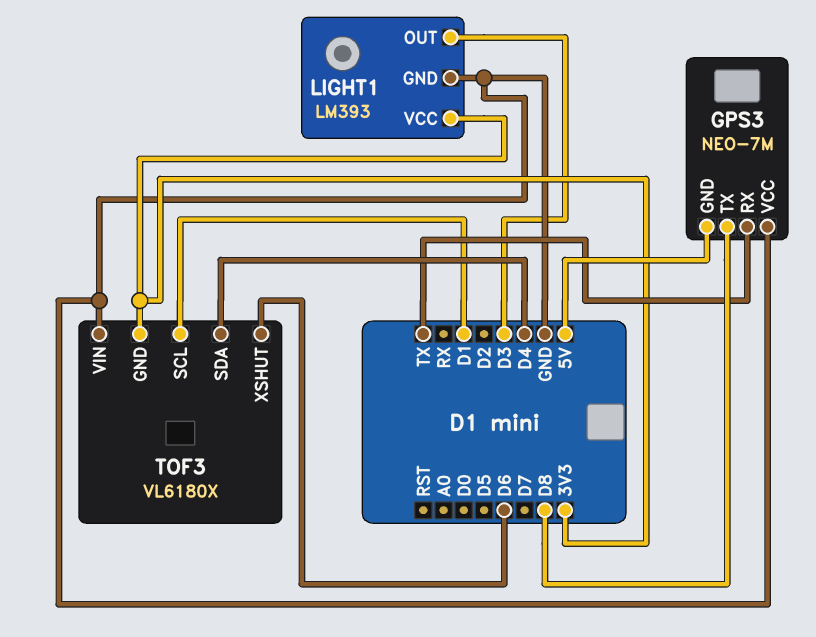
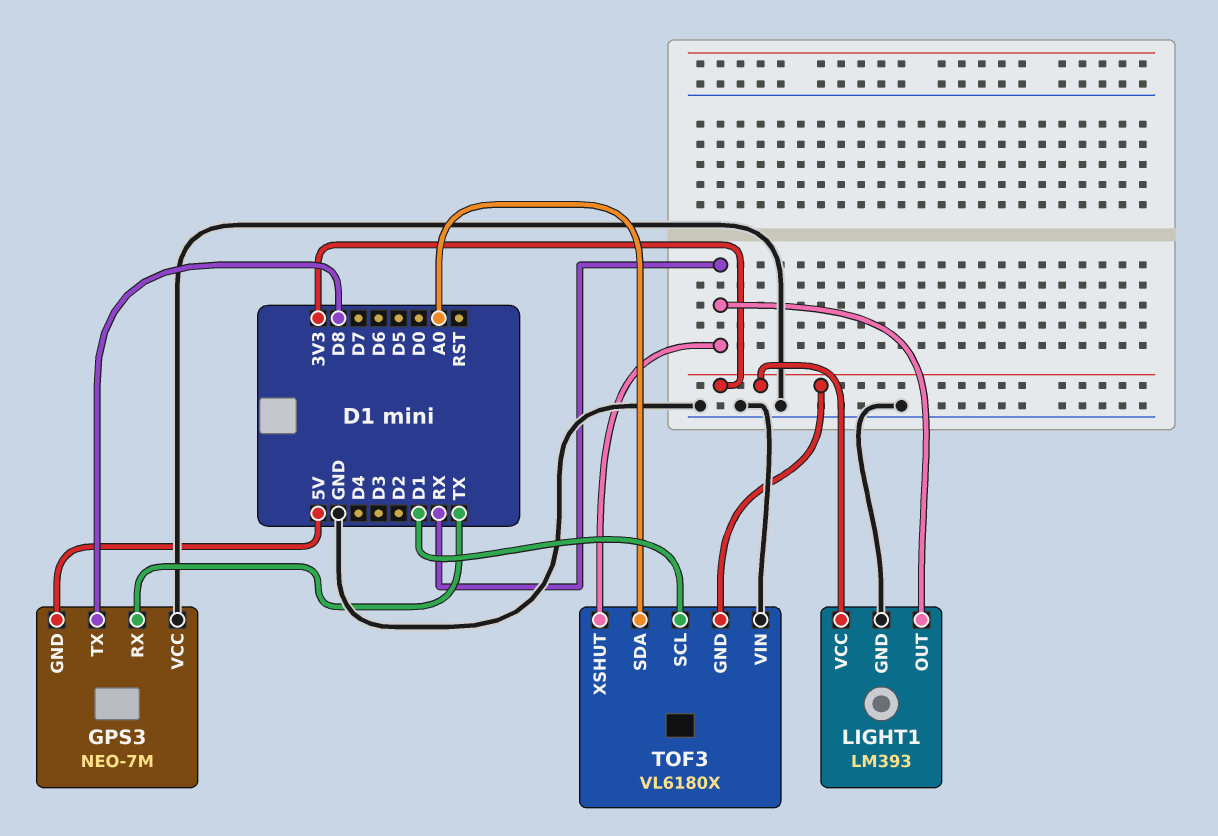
LIGHT1 pin OUT: D3 -> RX
TOF3 pin SDA: D4 -> A0
TOF3 pin XSHUT: D6 -> RX

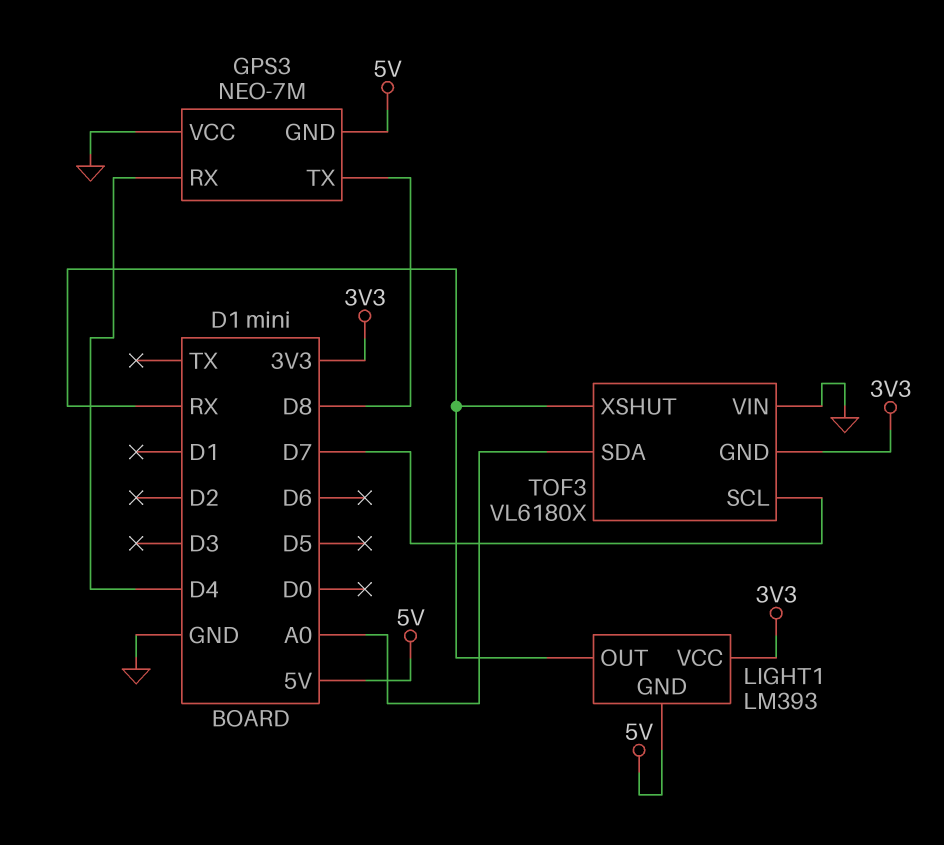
GPS3 pin RX: TX -> D4
LIGHT1 pin GND: GND -> 5V
TOF3 pin SCL: D1 -> D7

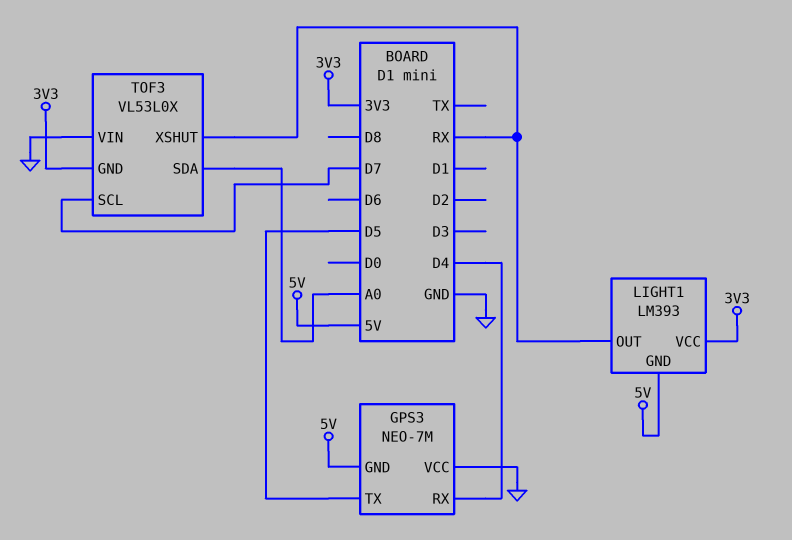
GPS3 pin TX: D8 -> D5
TOF3: VL6180X -> VL53L0X

